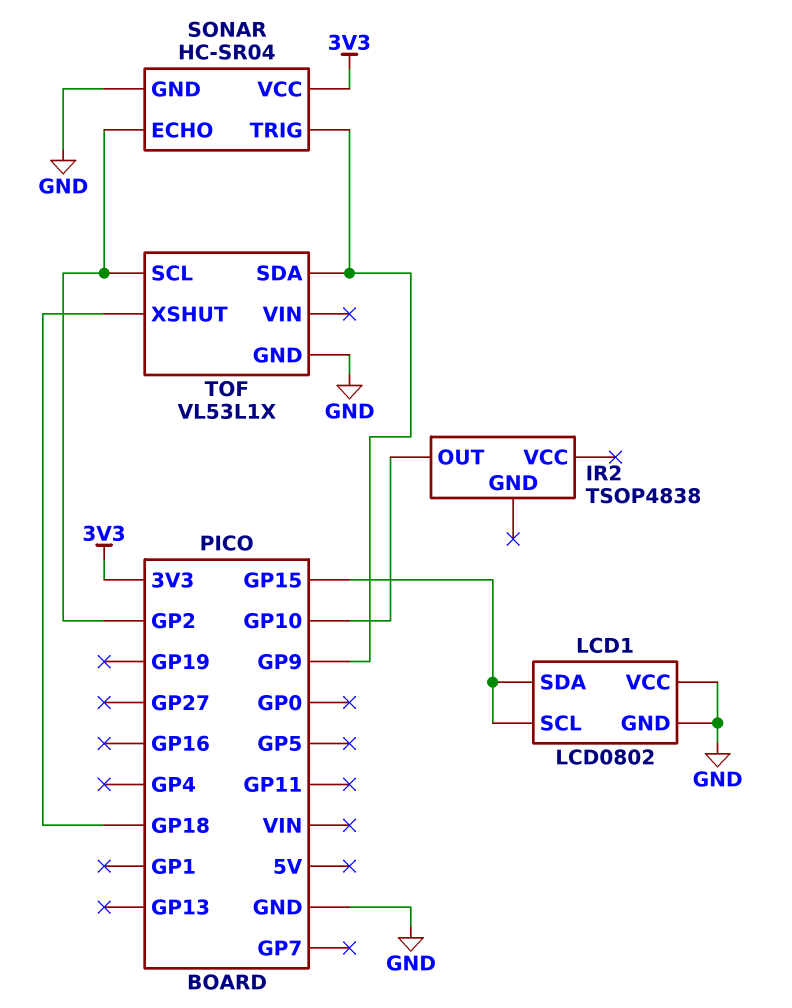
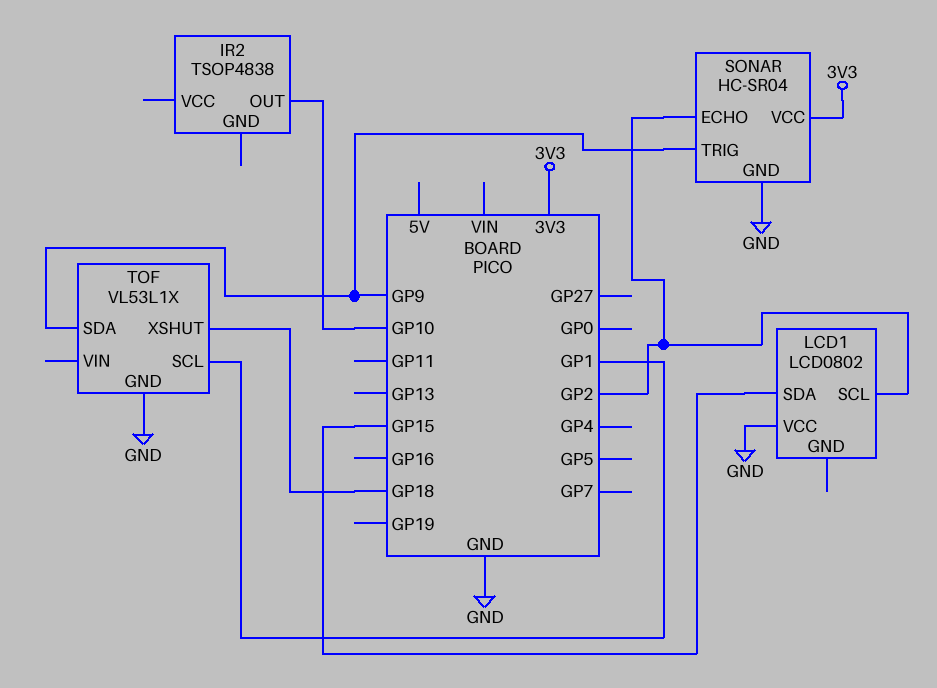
LCD1 pin GND: GND -> none
LCD1 pin SCL: GP15 -> GP2
TOF pin SCL: GP2 -> GP1

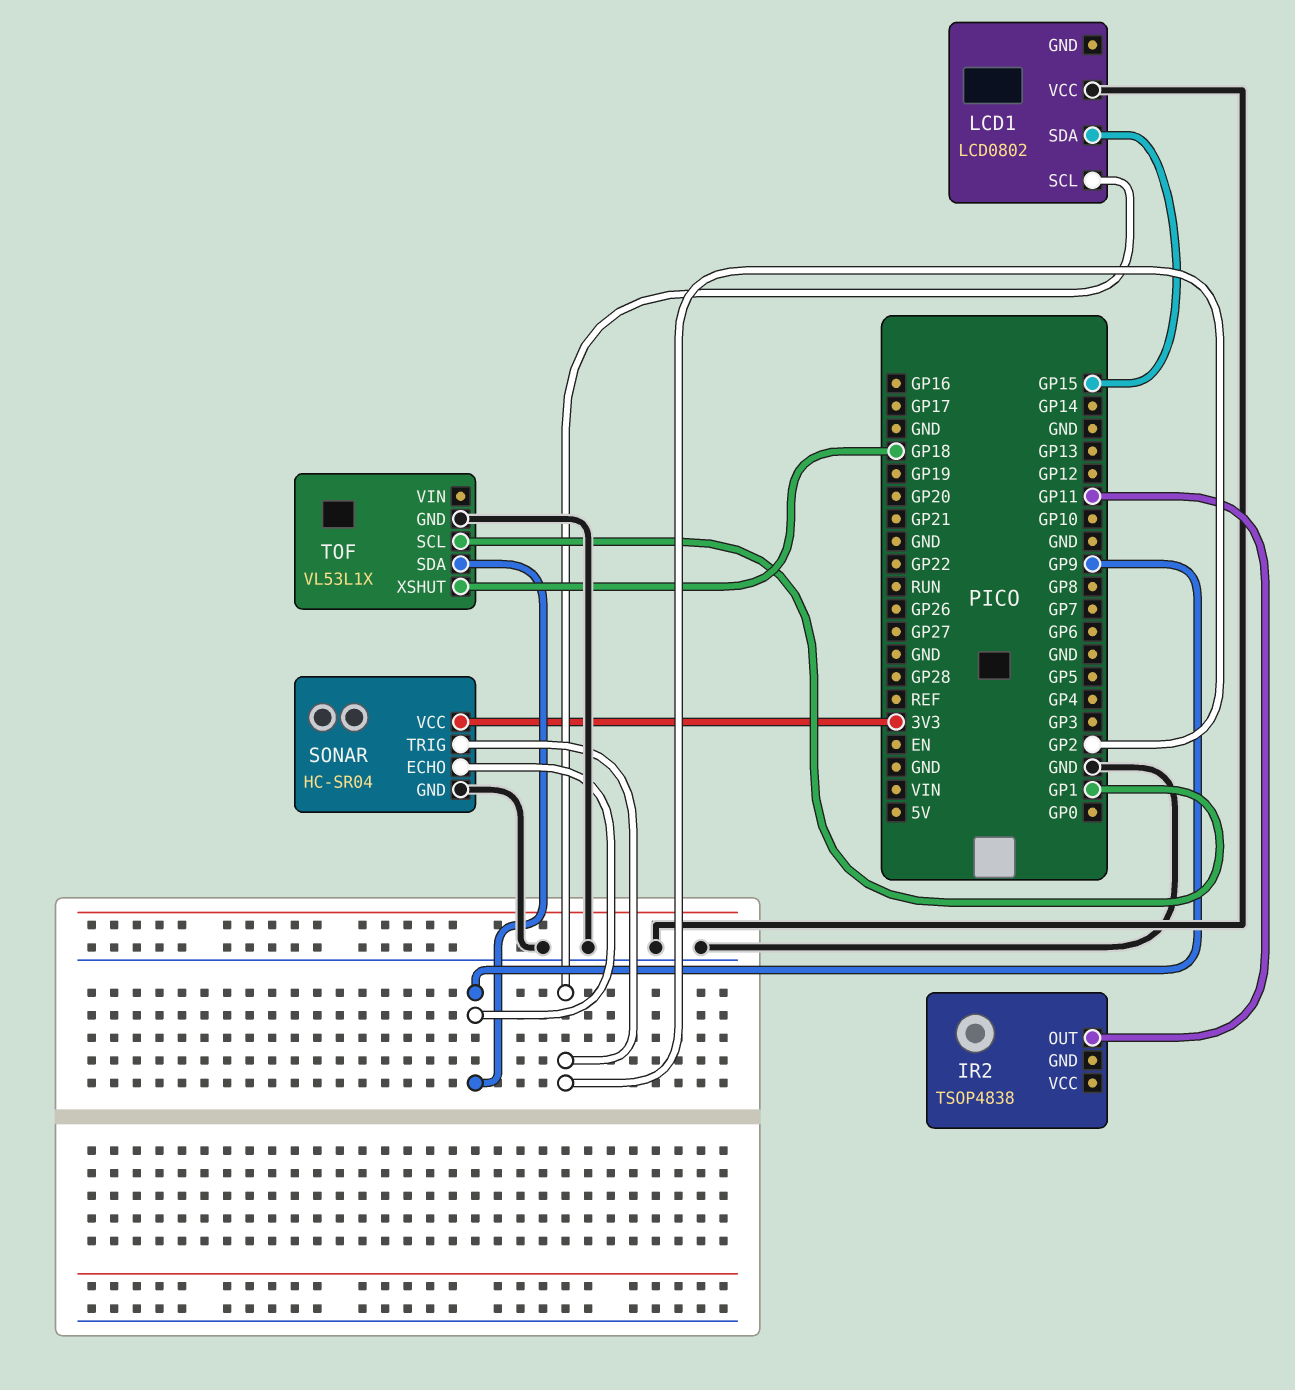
IR2 pin OUT: GP10 -> GP11
SONAR pin ECHO: GP2 -> GP9
SONAR pin TRIG: GP9 -> GP2

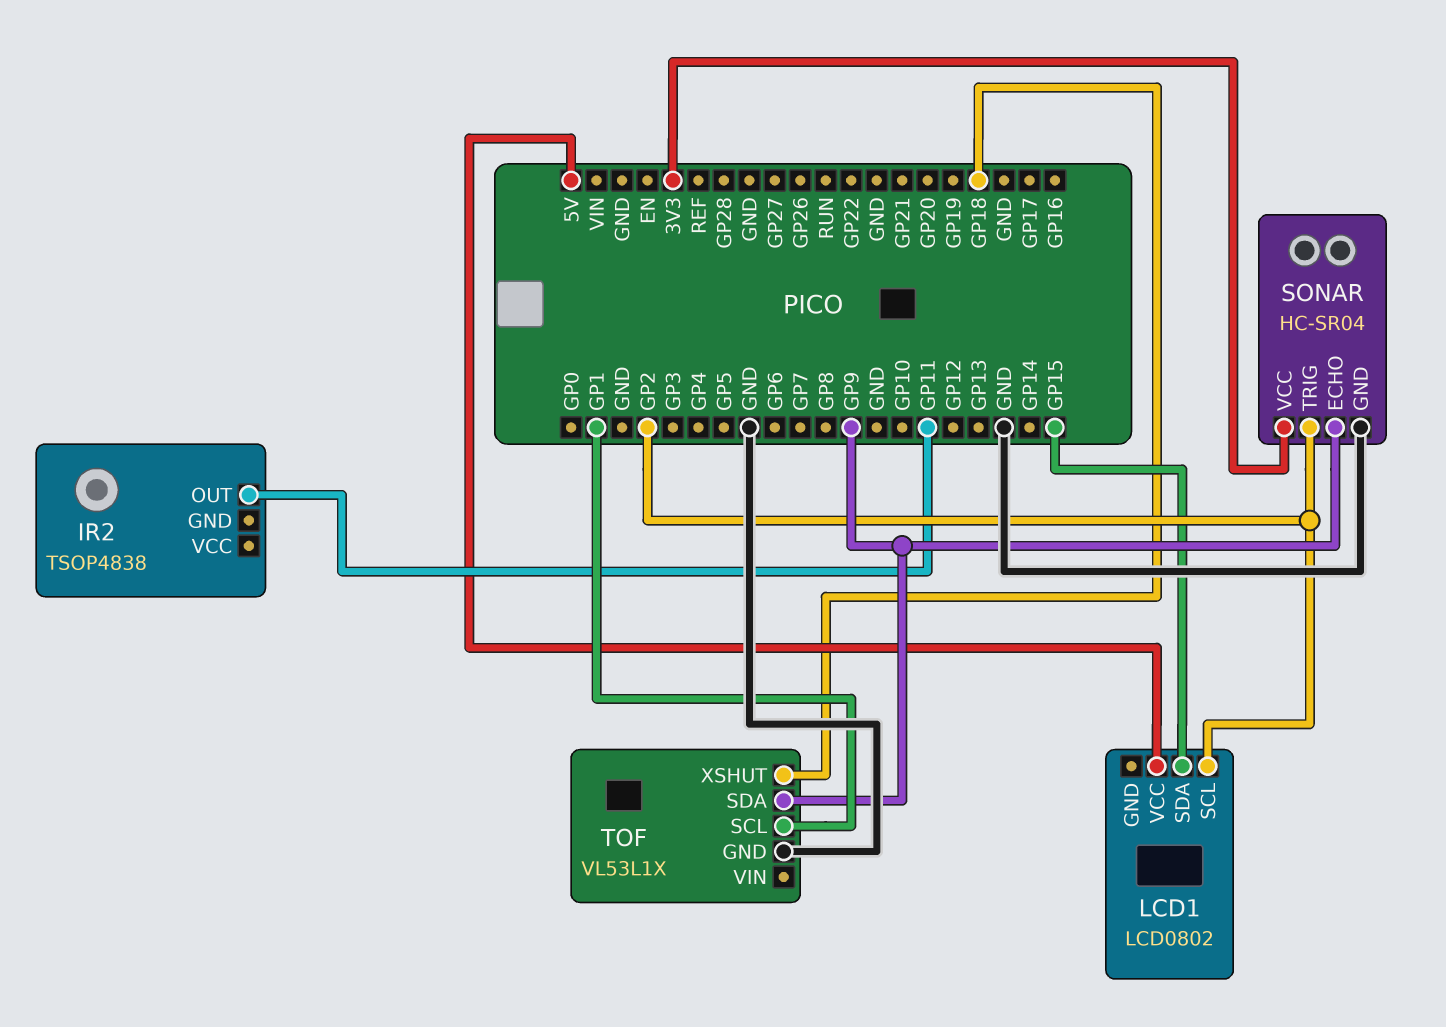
LCD1 pin VCC: GND -> 5V

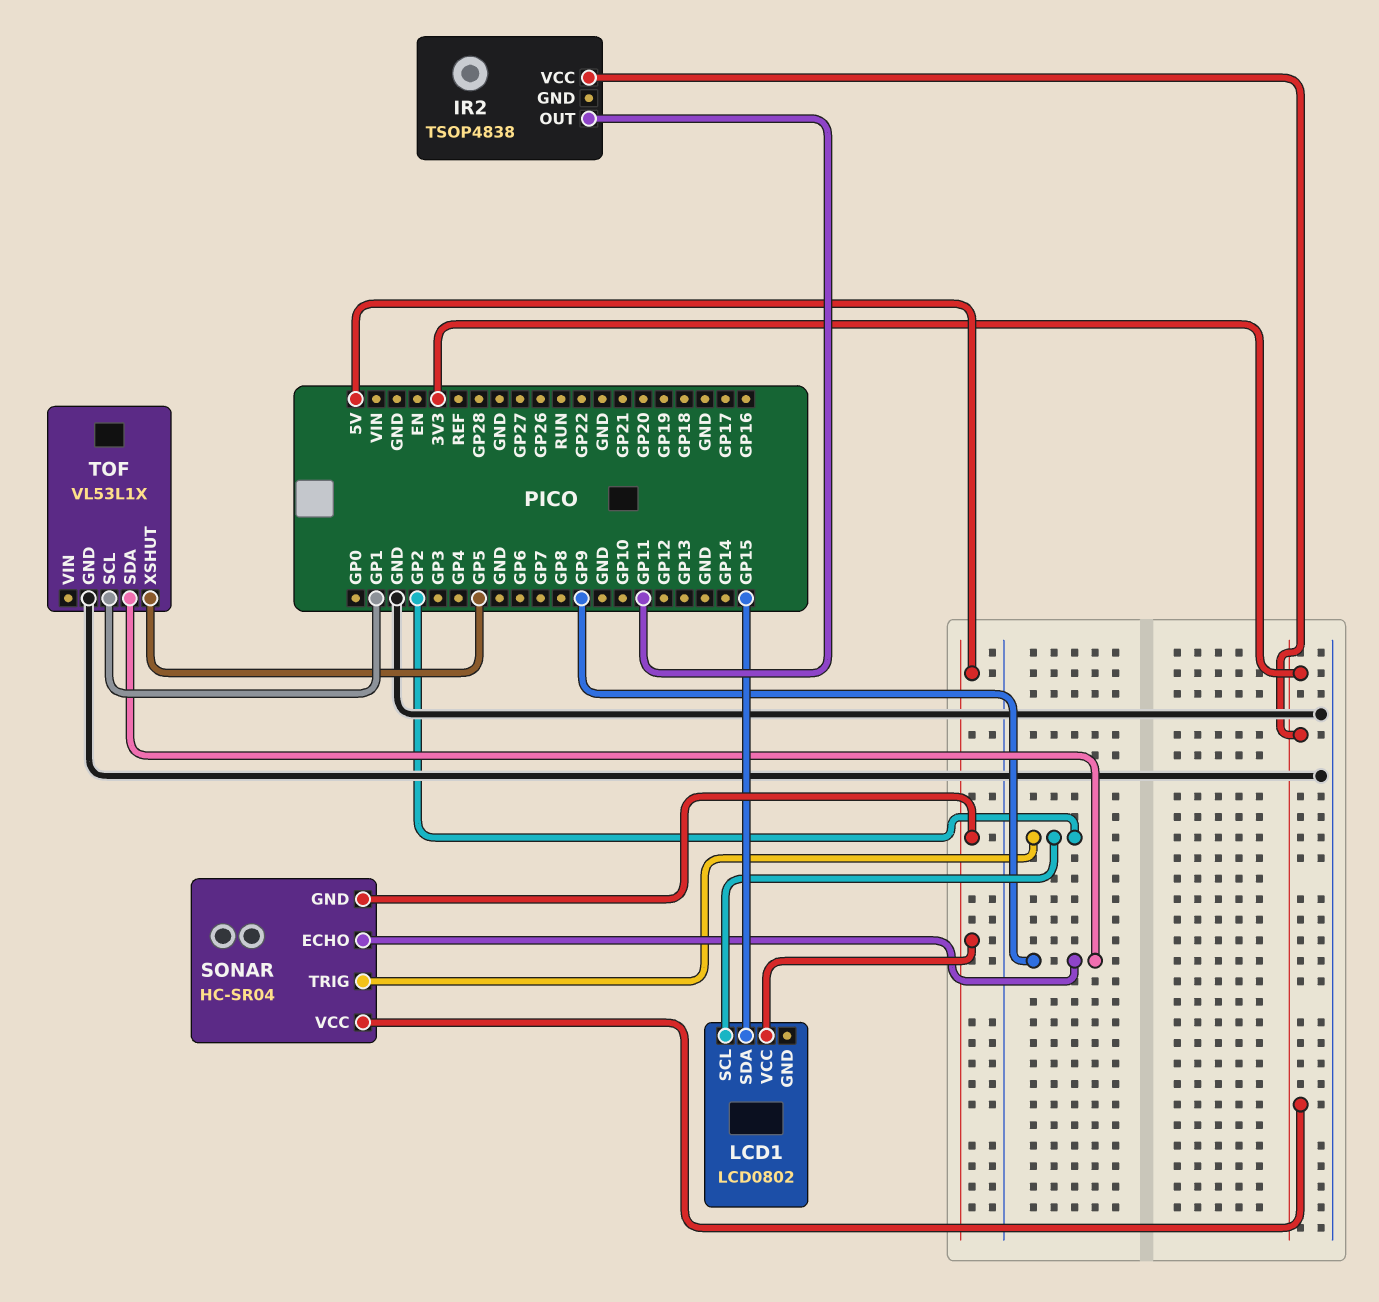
IR2 pin VCC: none -> 3V3
SONAR pin GND: GND -> 5V
TOF pin XSHUT: GP18 -> GP5

